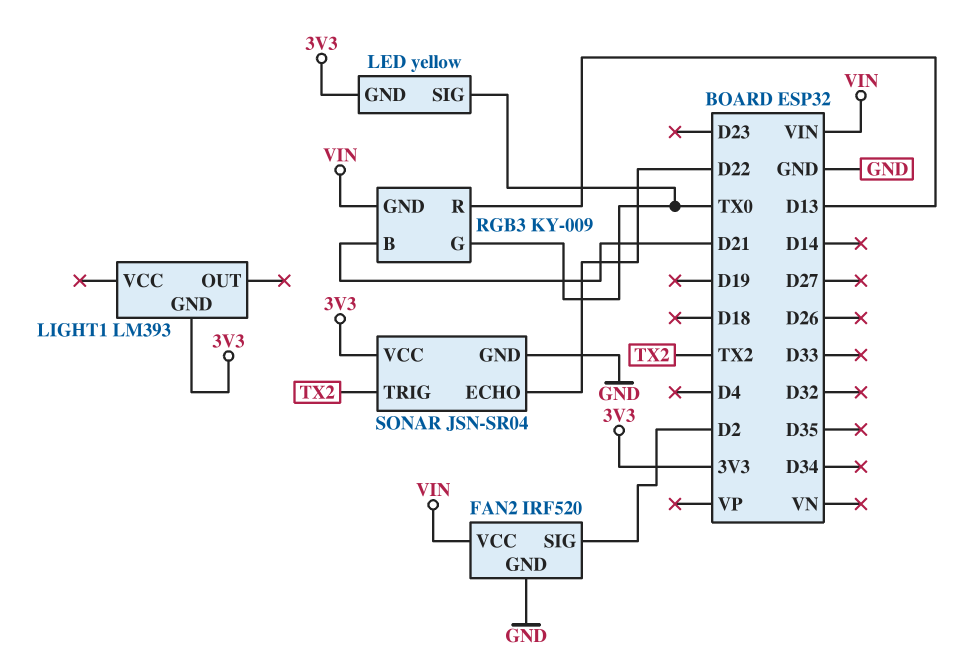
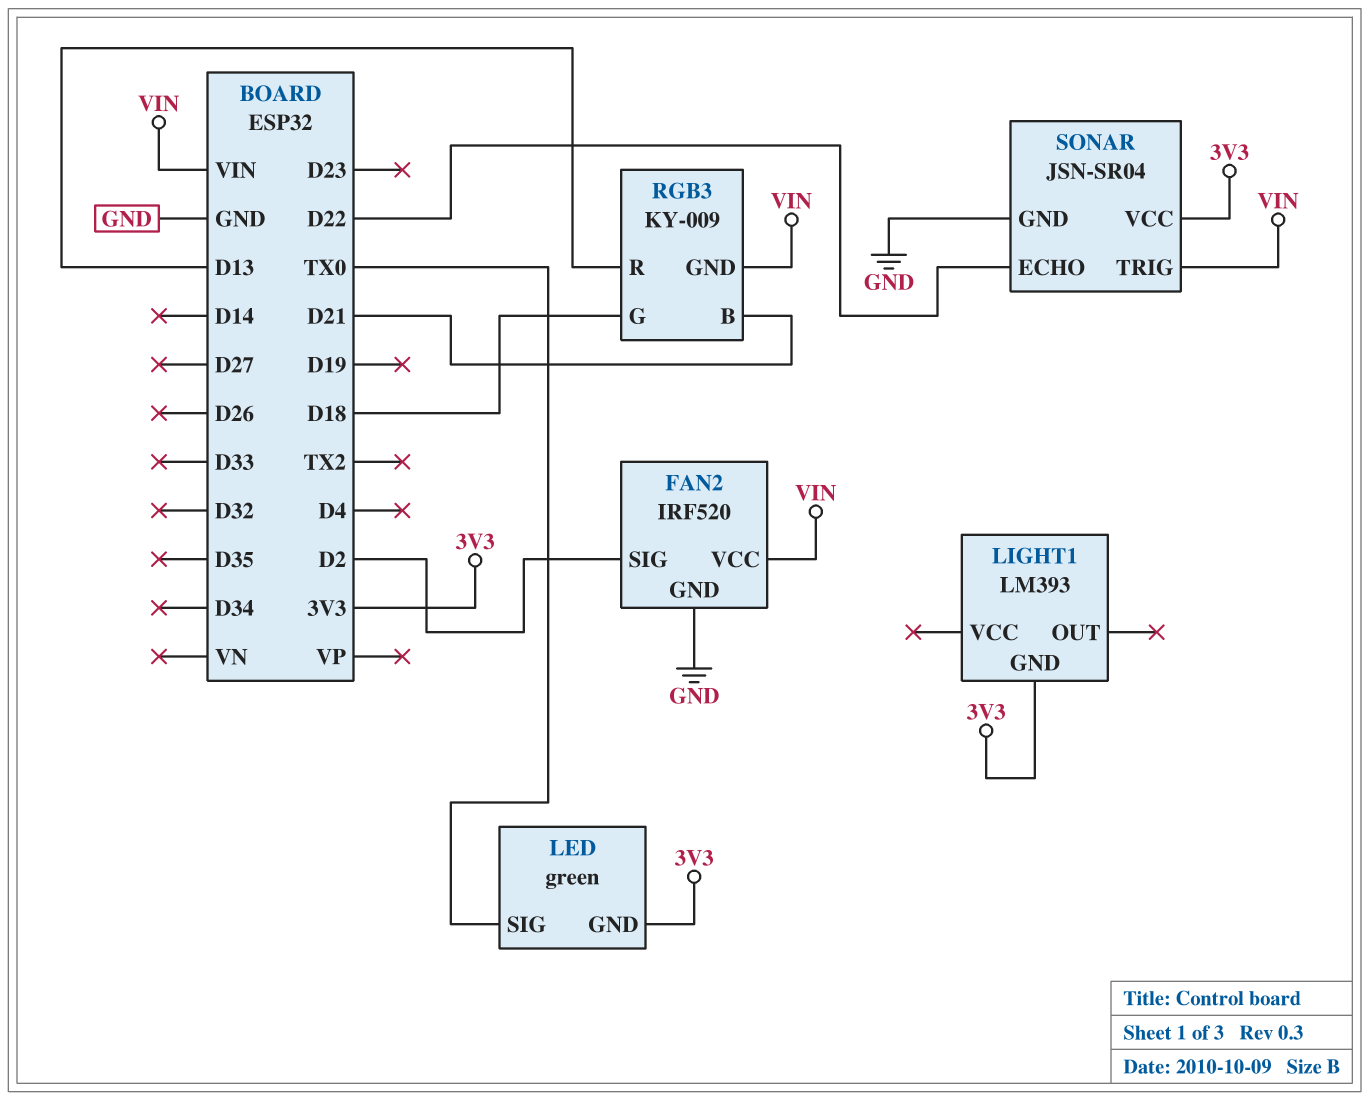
LED: yellow -> green
RGB3 pin G: TX0 -> D18
SONAR pin TRIG: TX2 -> VIN

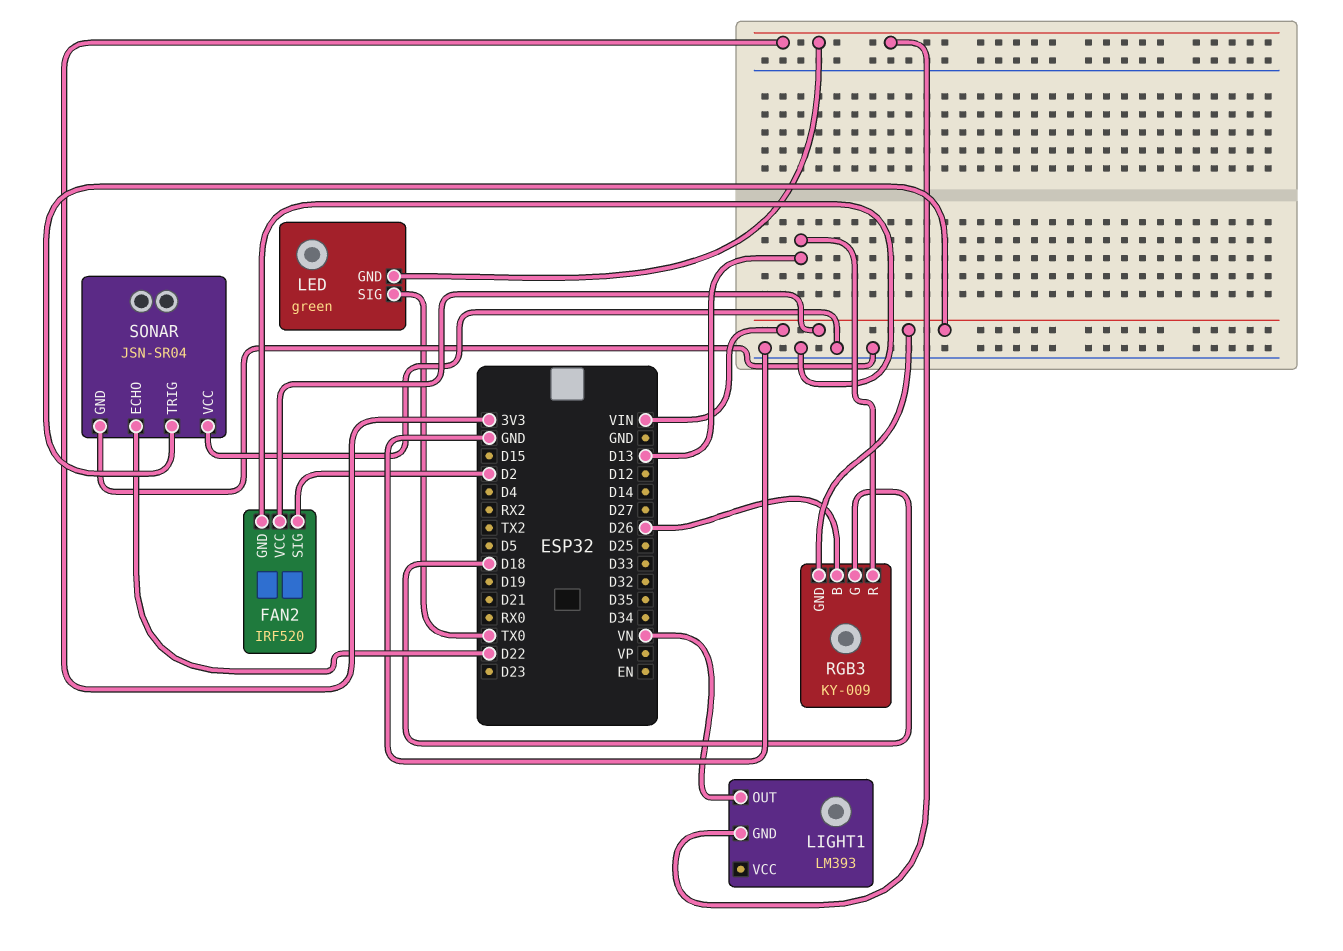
LIGHT1 pin OUT: none -> VN
RGB3 pin B: D21 -> D26
SONAR pin VCC: 3V3 -> GND

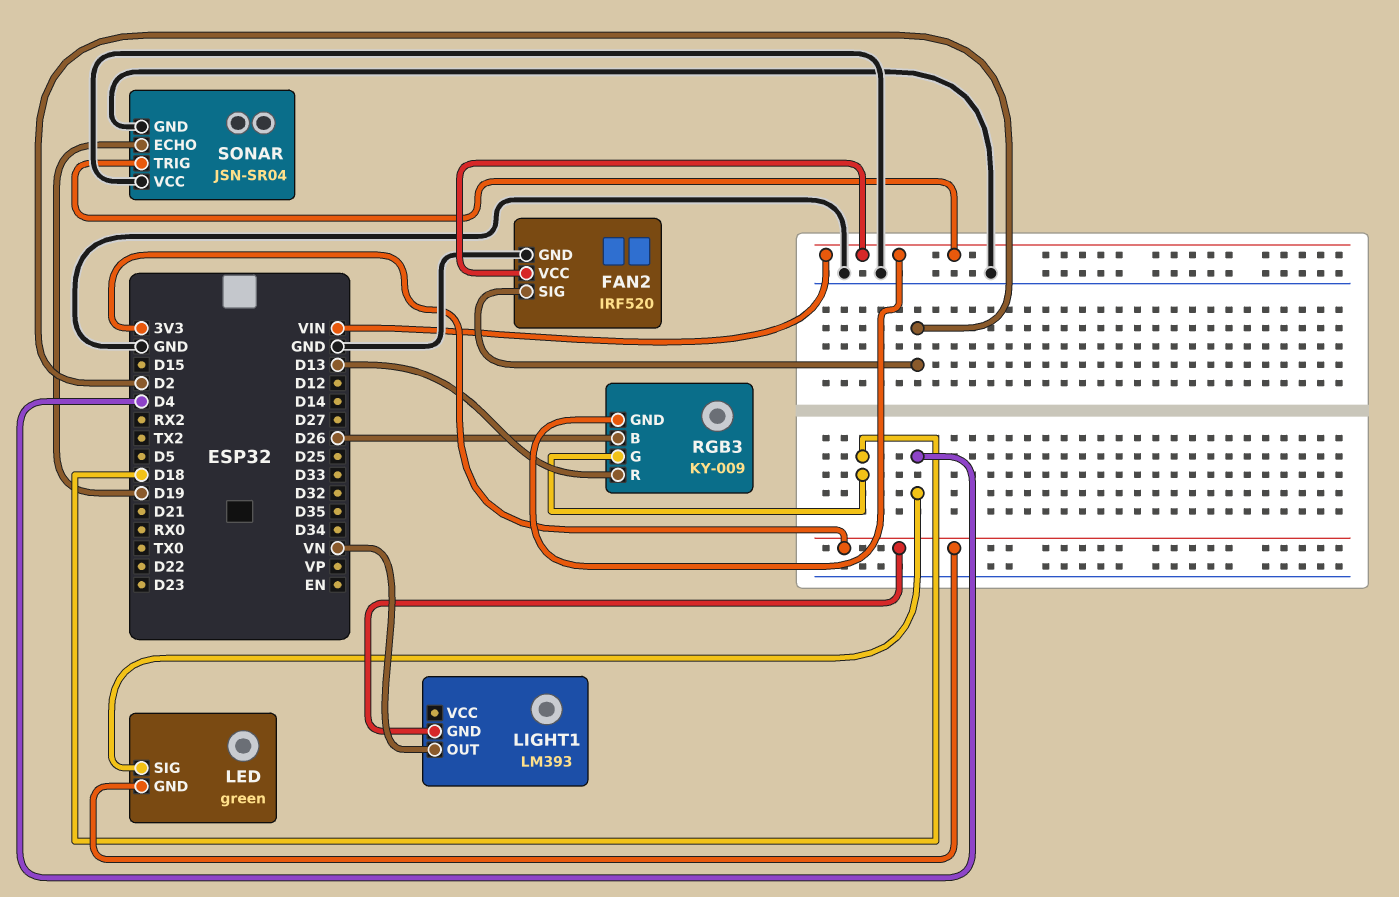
LED pin SIG: TX0 -> D4
SONAR pin ECHO: D22 -> D19

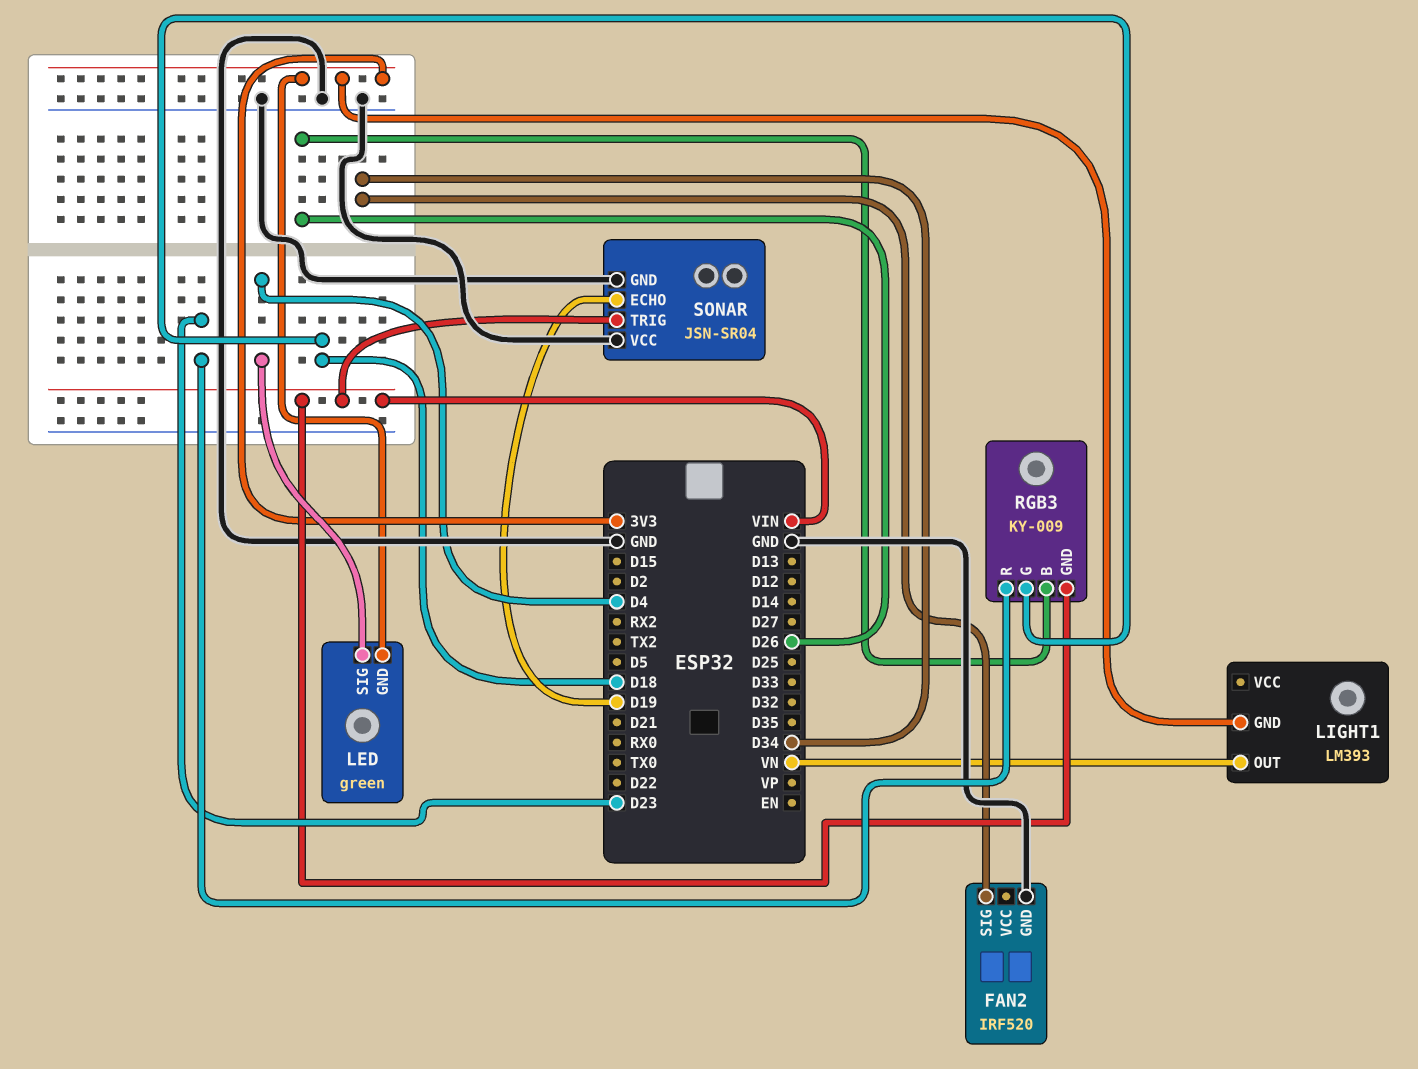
FAN2 pin SIG: D2 -> D34
FAN2 pin VCC: VIN -> none
RGB3 pin R: D13 -> D23

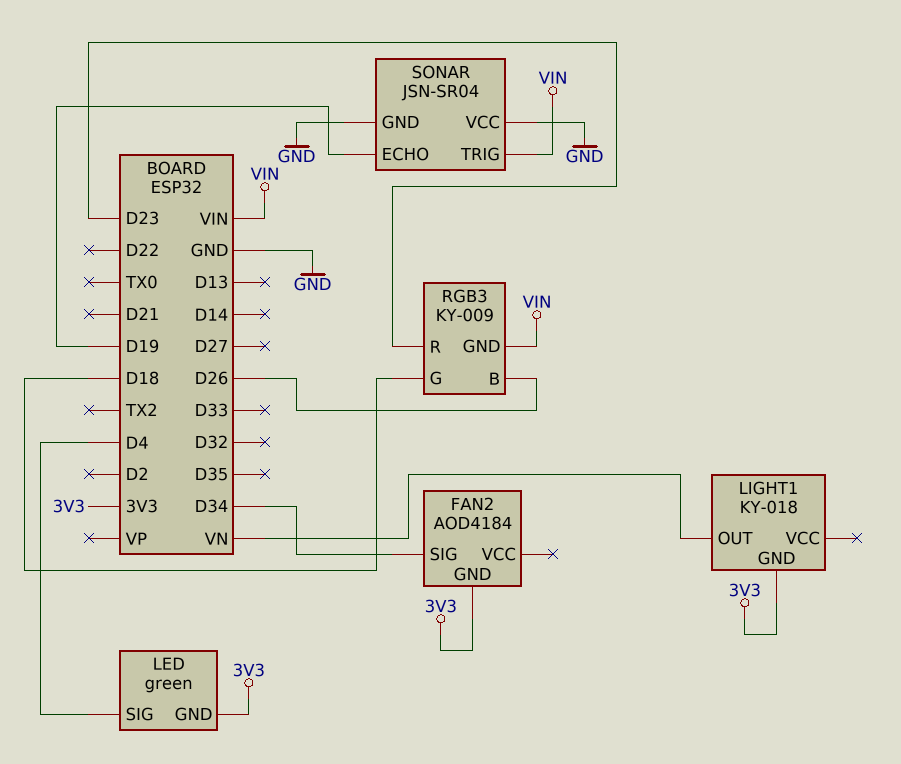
FAN2: IRF520 -> AOD4184
FAN2 pin GND: GND -> 3V3
LIGHT1: LM393 -> KY-018

